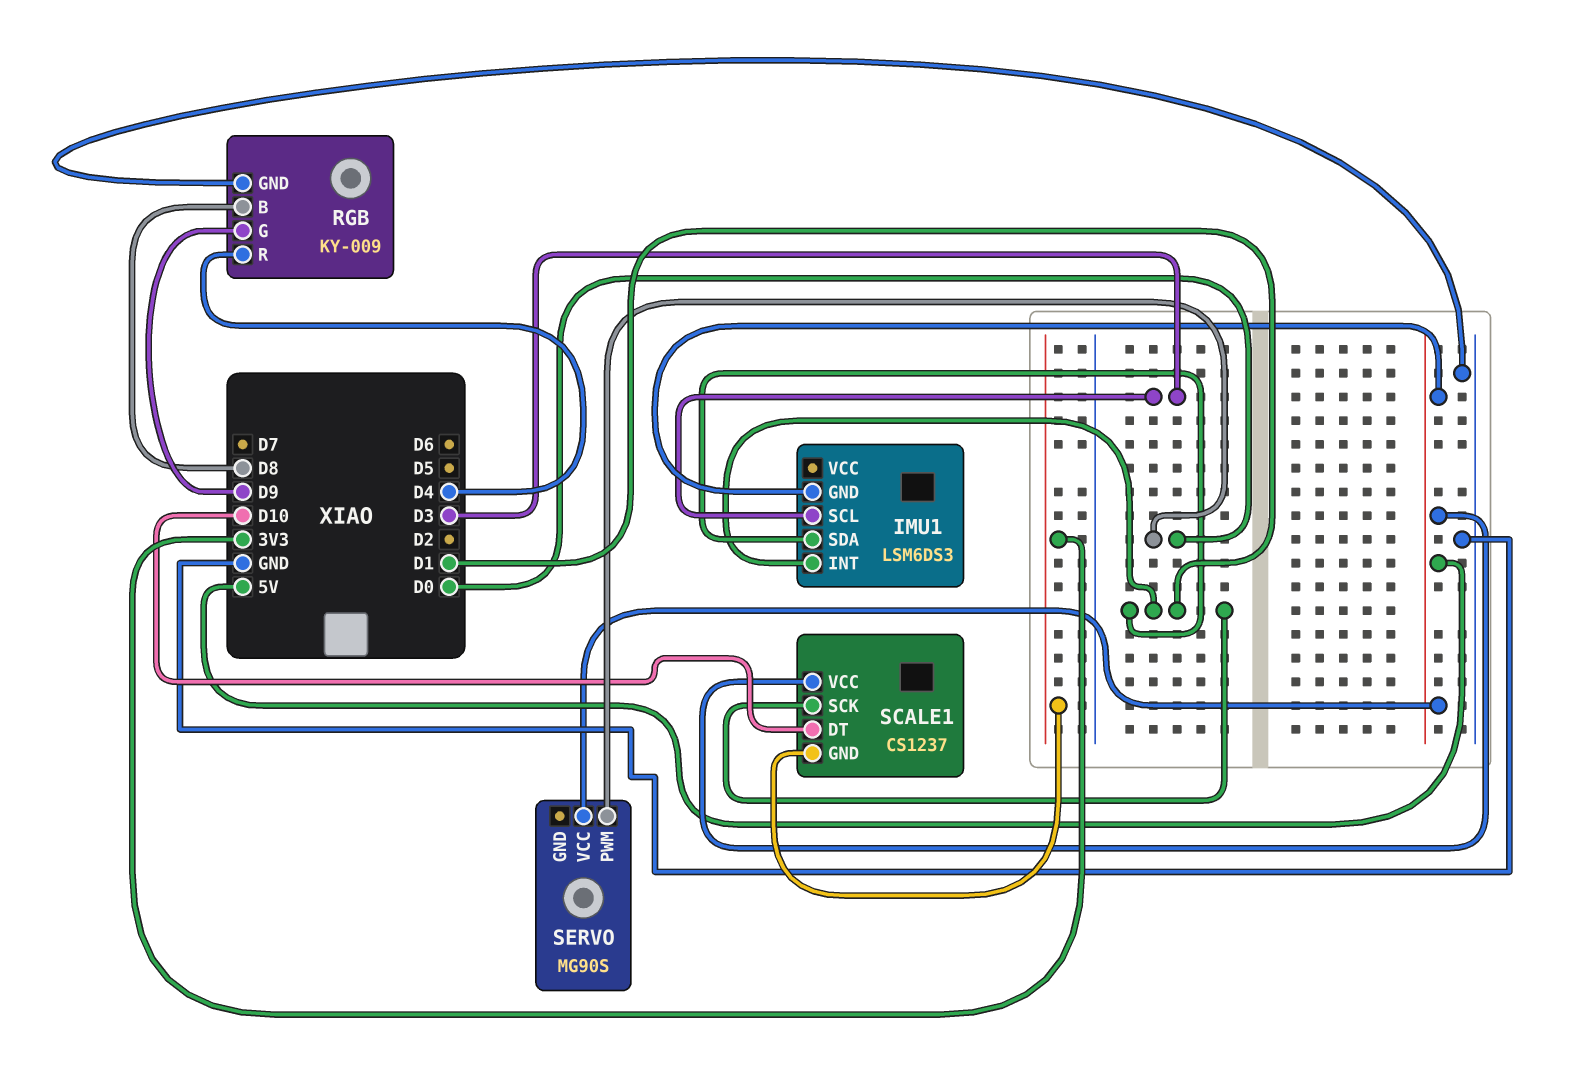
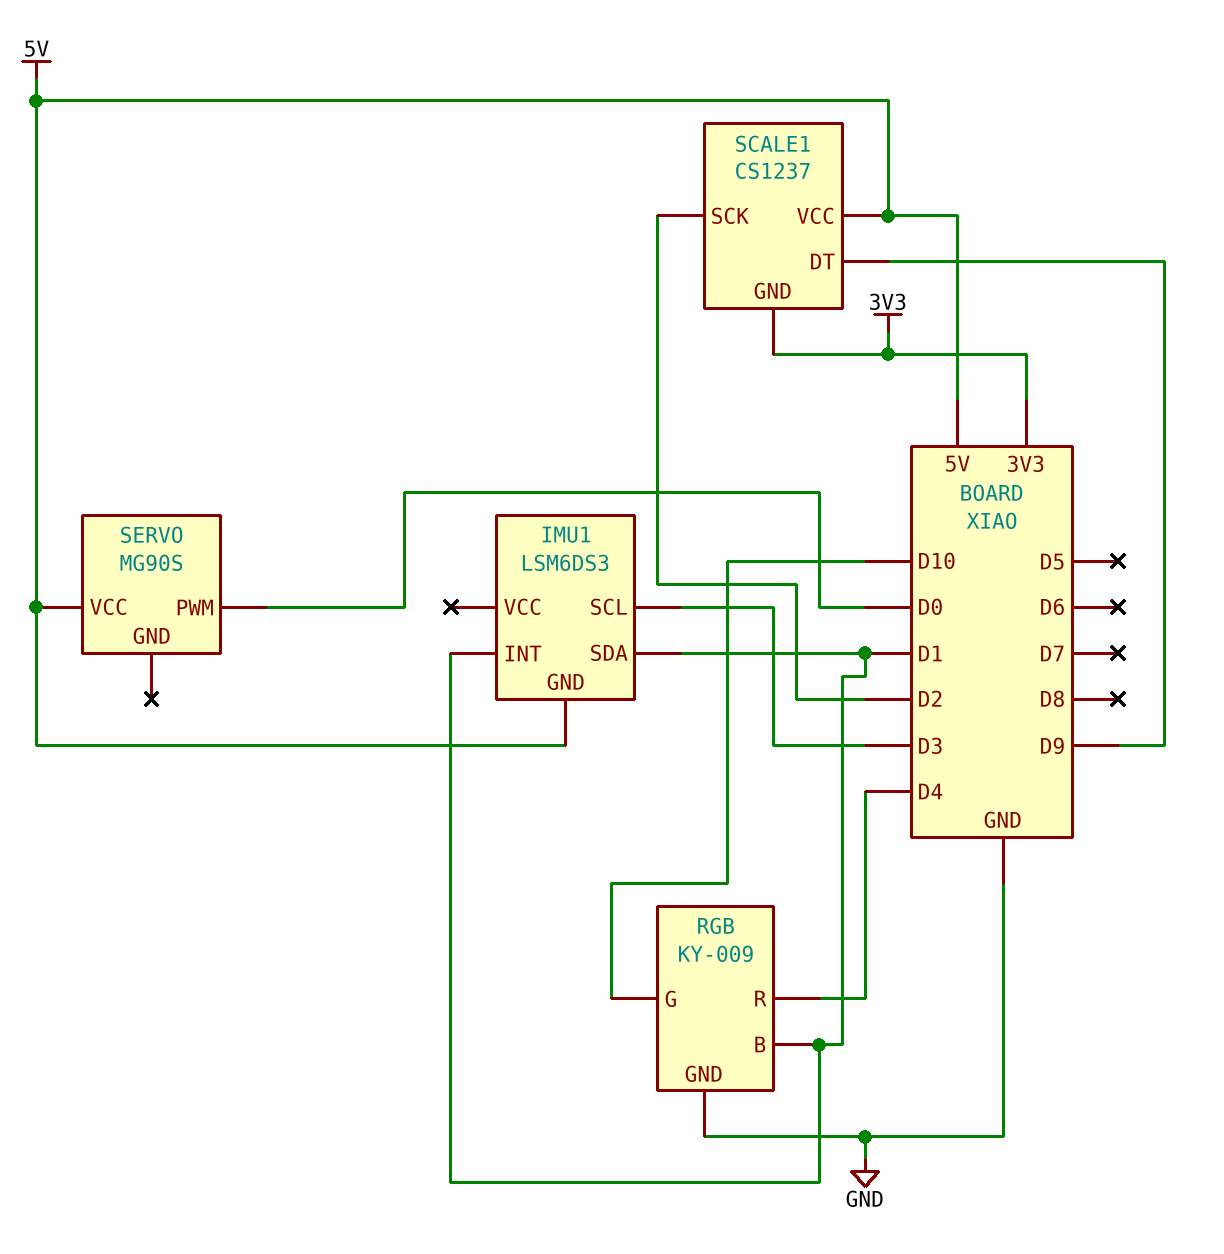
RGB pin B: D8 -> D1
RGB pin G: D9 -> D10
SCALE1 pin DT: D10 -> D9
SCALE1 pin SCK: D1 -> D2

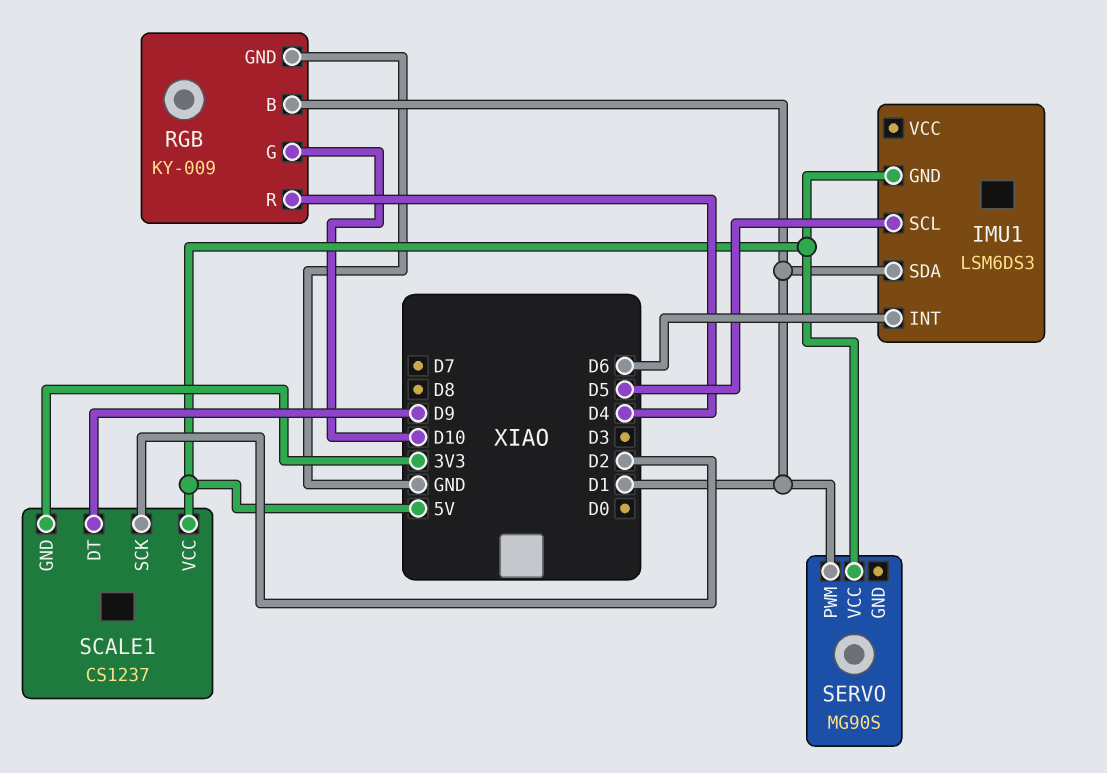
IMU1 pin INT: D1 -> D6
IMU1 pin SCL: D3 -> D5
SERVO pin PWM: D0 -> D1

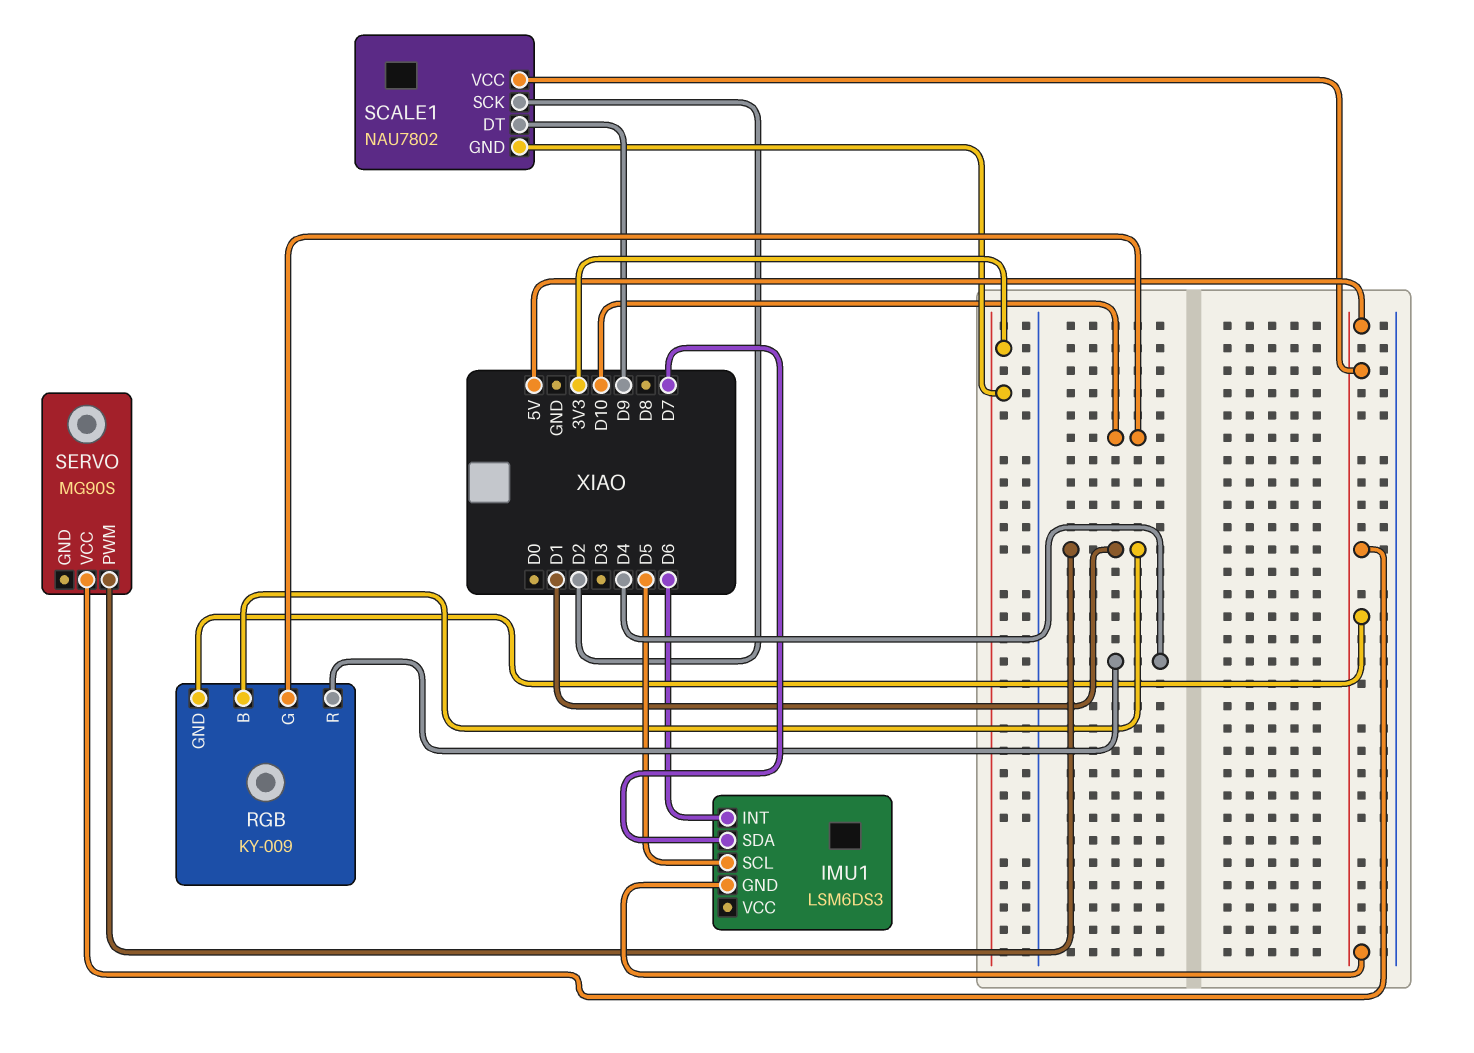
IMU1 pin SDA: D1 -> D7
RGB pin GND: GND -> 5V
SCALE1: CS1237 -> NAU7802

